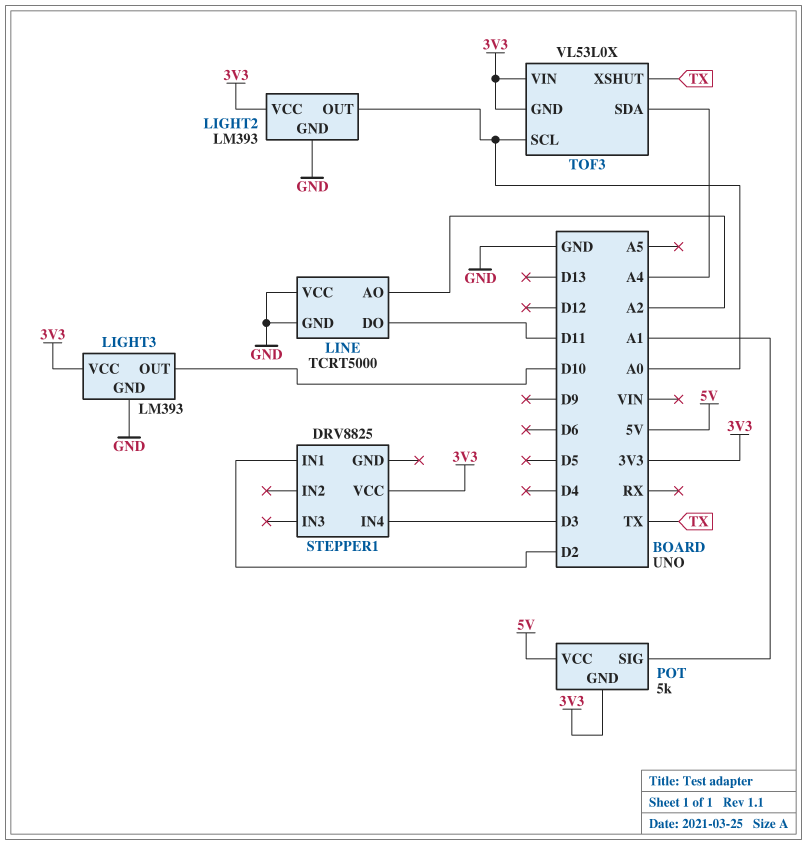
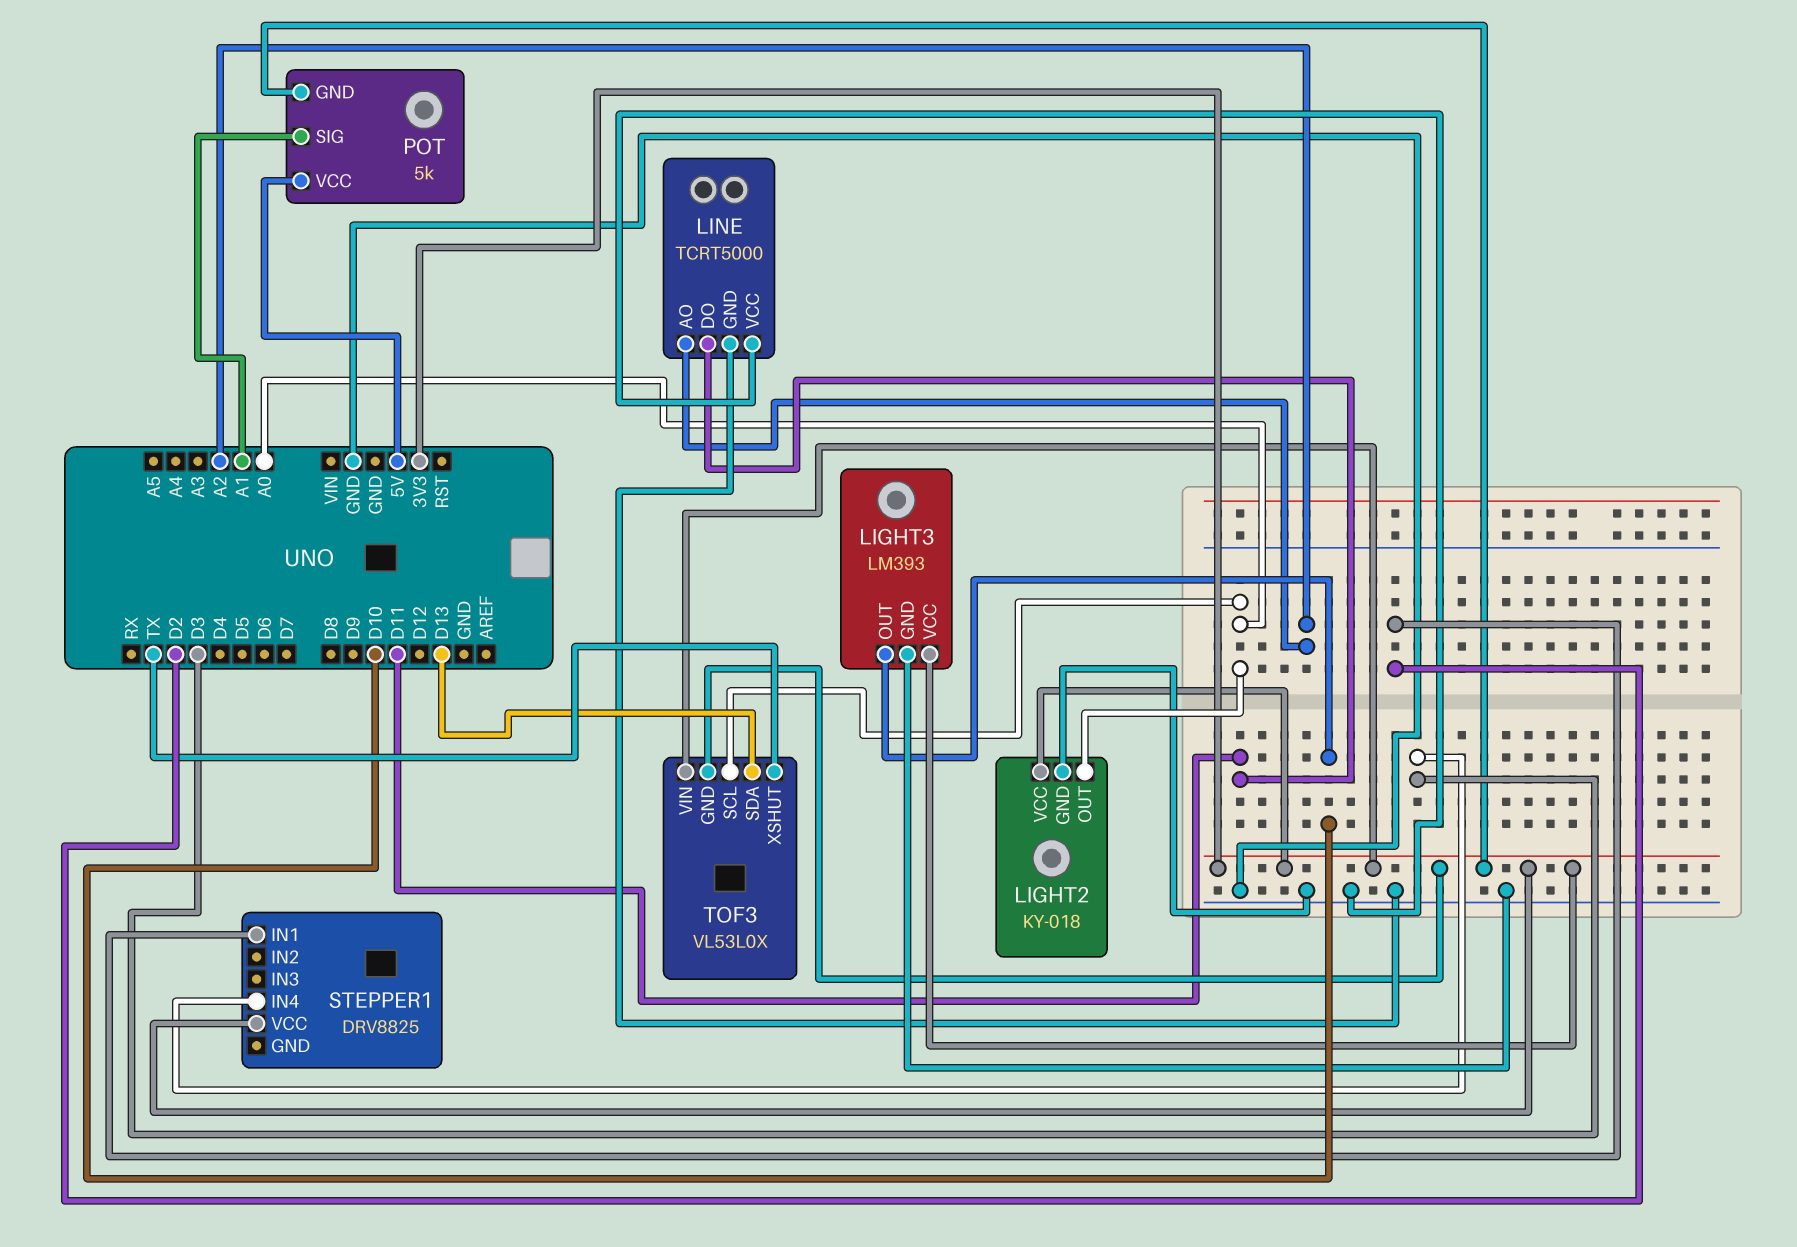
LIGHT2: LM393 -> KY-018
TOF3 pin SDA: A4 -> D13

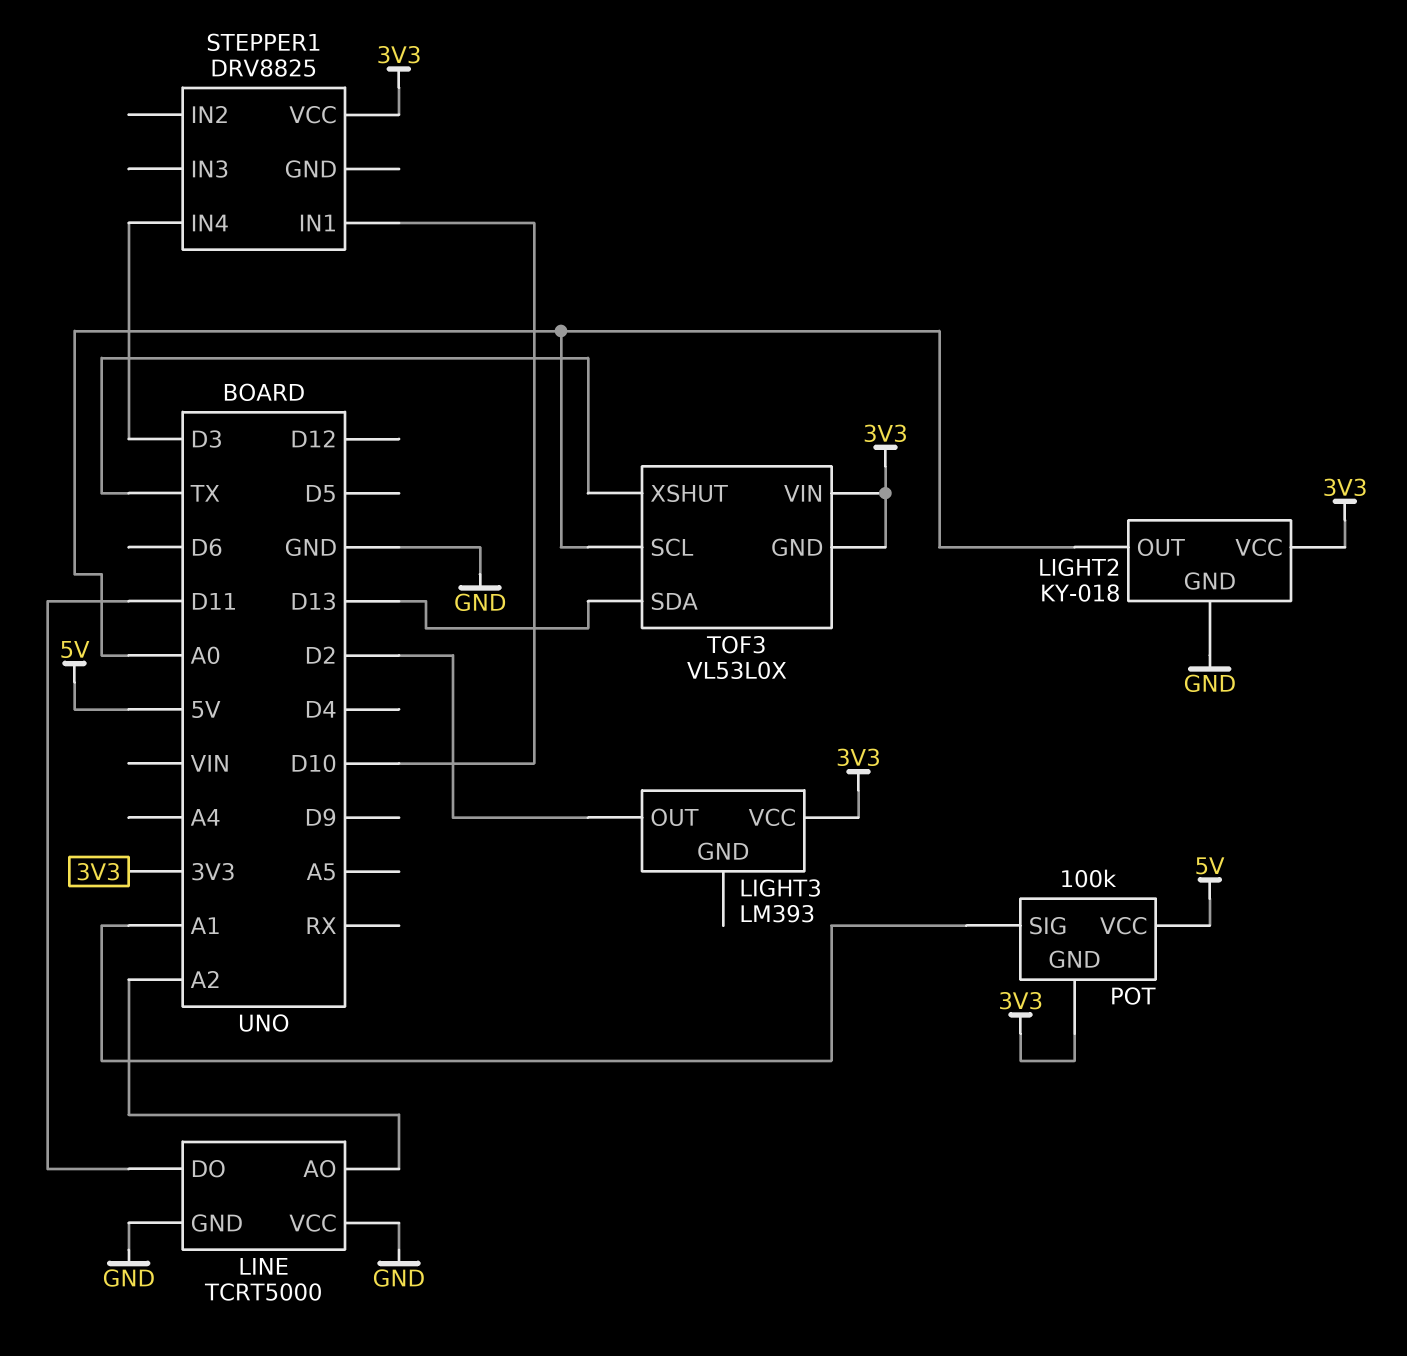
LIGHT3 pin GND: GND -> none
LIGHT3 pin OUT: D10 -> D2
POT: 5k -> 100k
STEPPER1 pin IN1: D2 -> D10

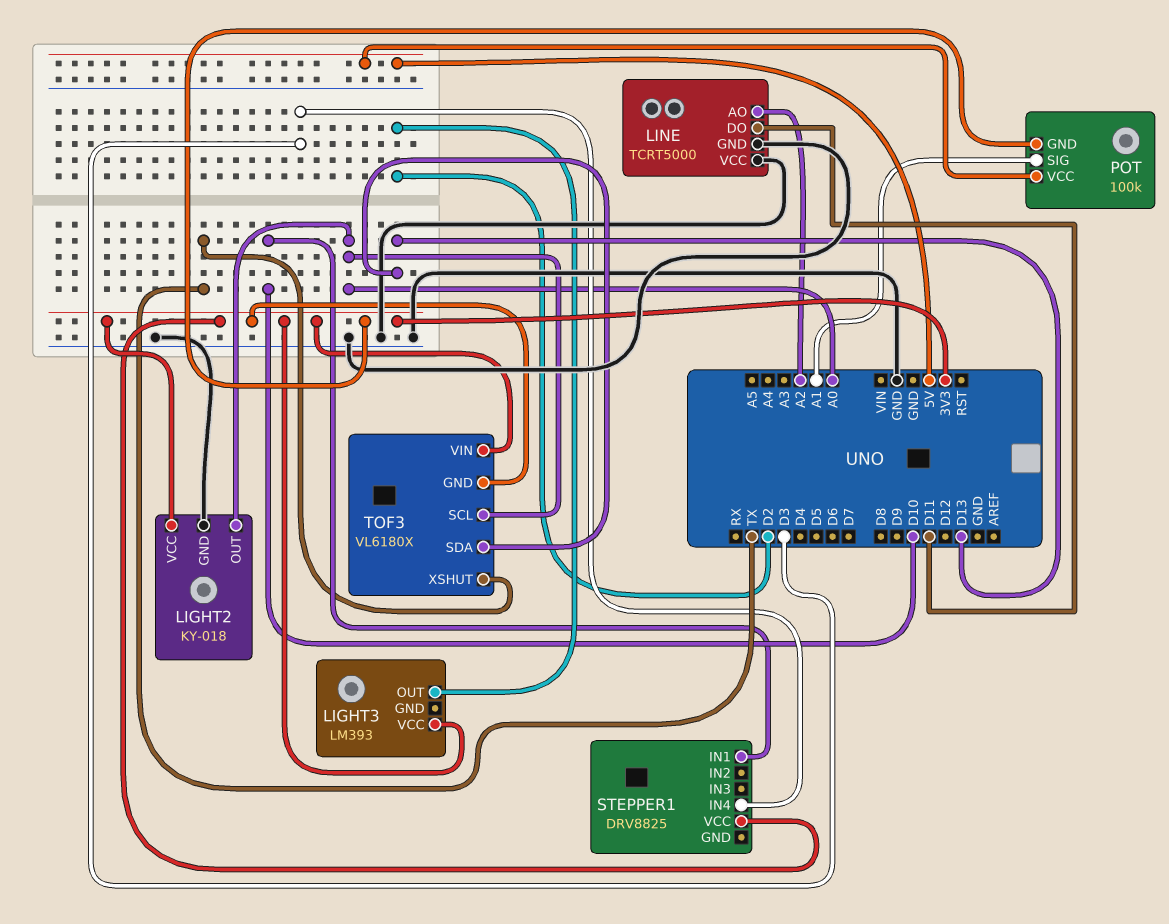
TOF3: VL53L0X -> VL6180X

